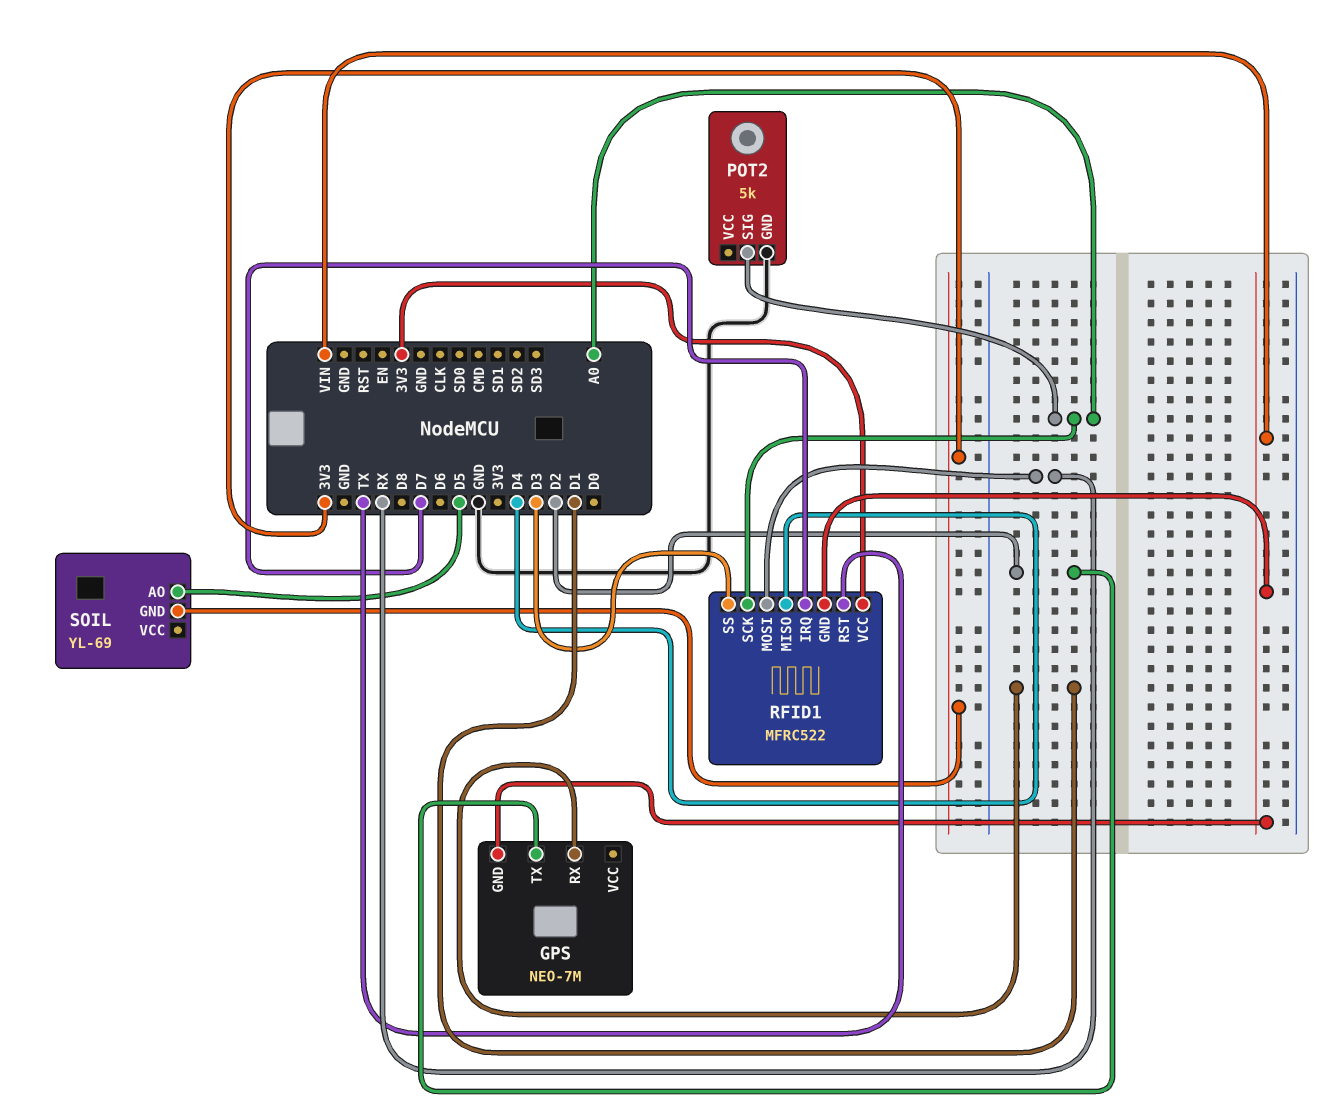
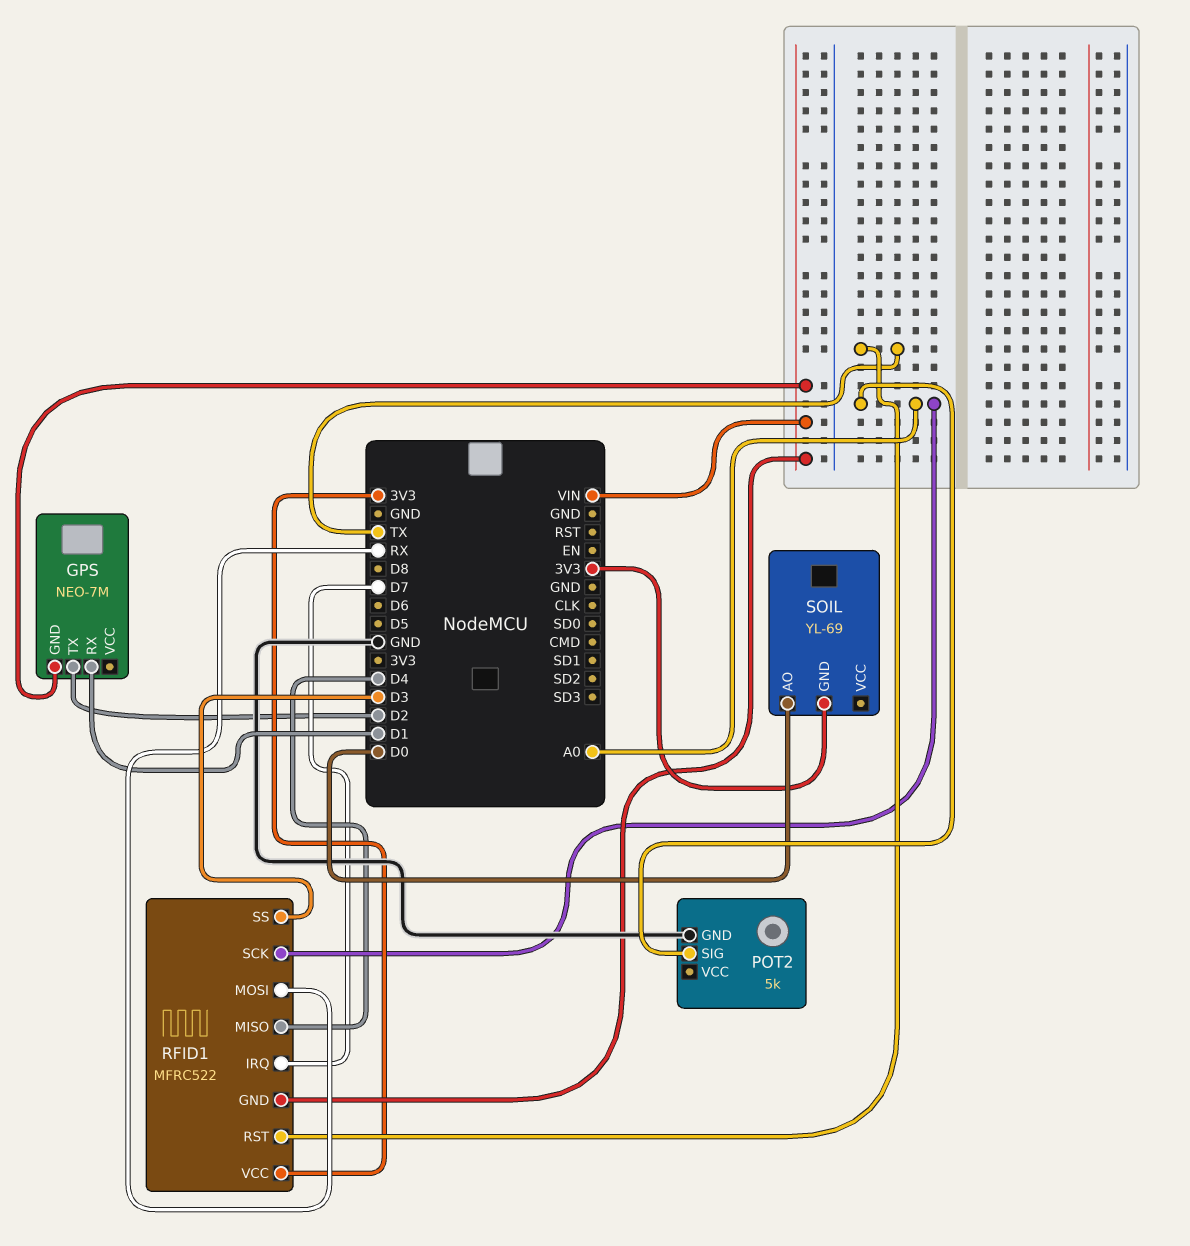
SOIL pin AO: D5 -> D0

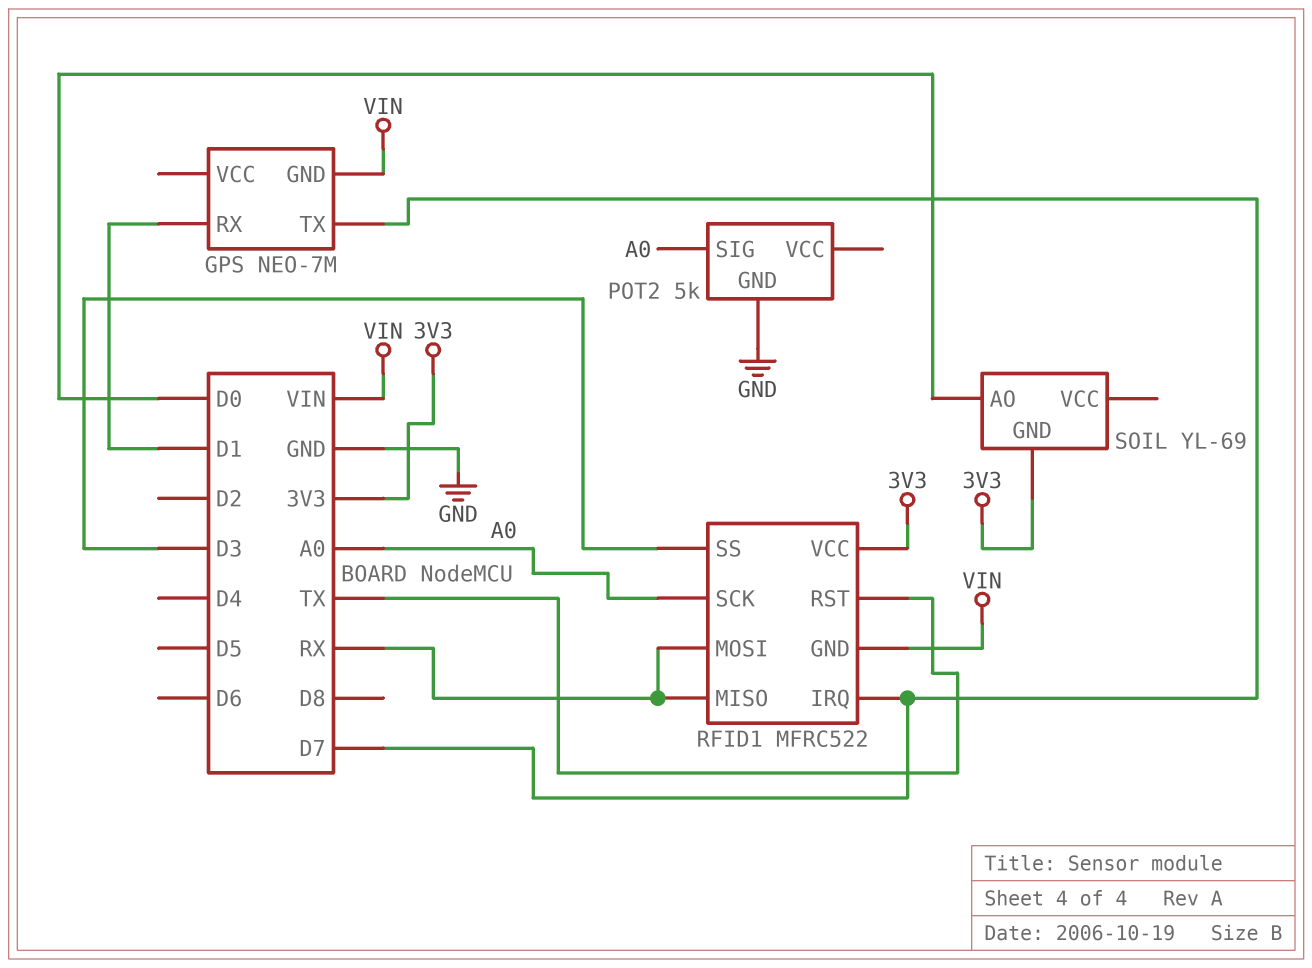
GPS pin TX: D2 -> D7
RFID1 pin MISO: D4 -> RX

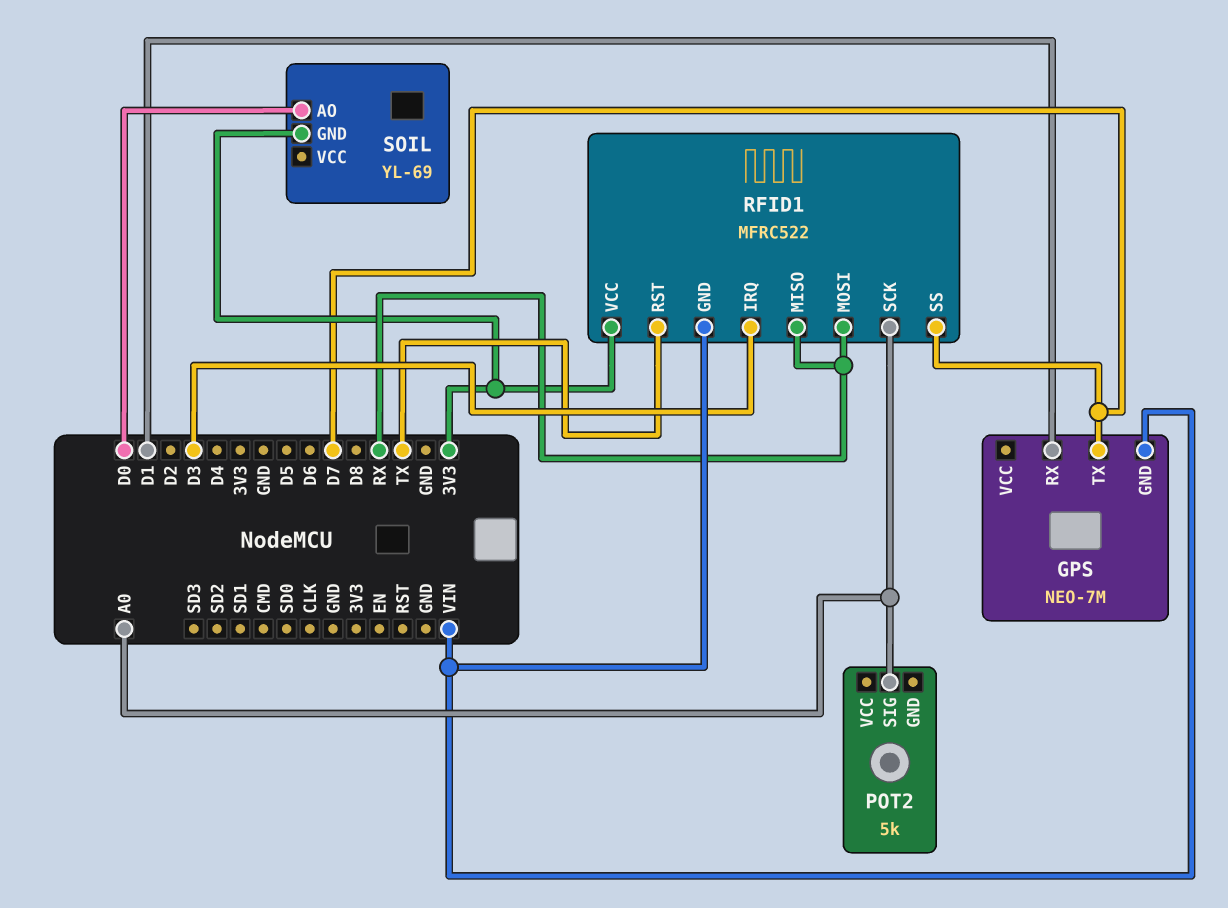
POT2 pin GND: GND -> none
RFID1 pin IRQ: D7 -> D3
RFID1 pin SS: D3 -> D7

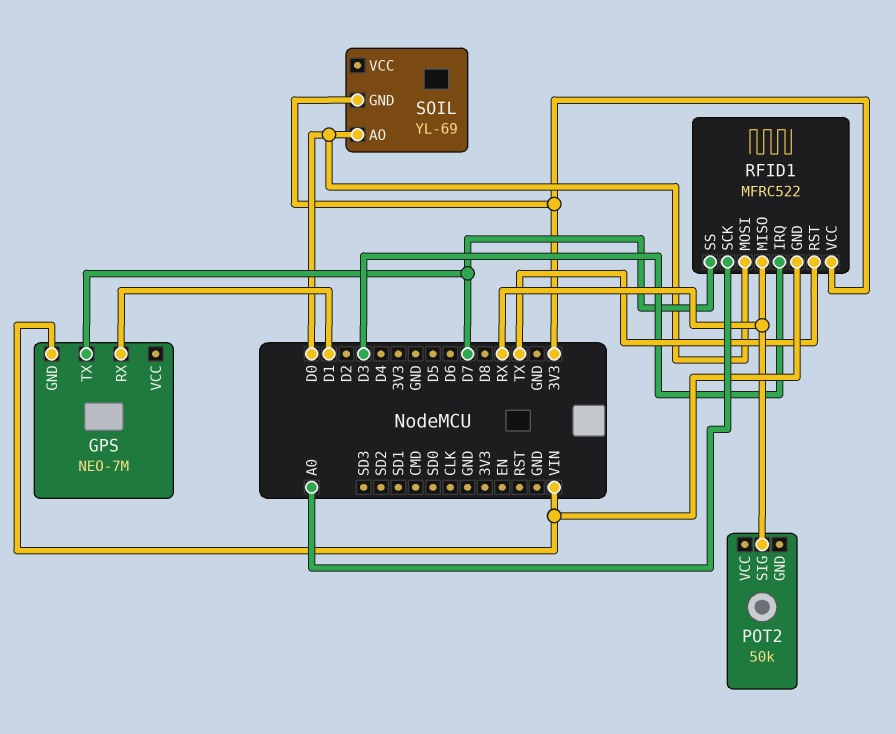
POT2: 5k -> 50k
POT2 pin SIG: A0 -> RX
RFID1 pin MOSI: RX -> D0

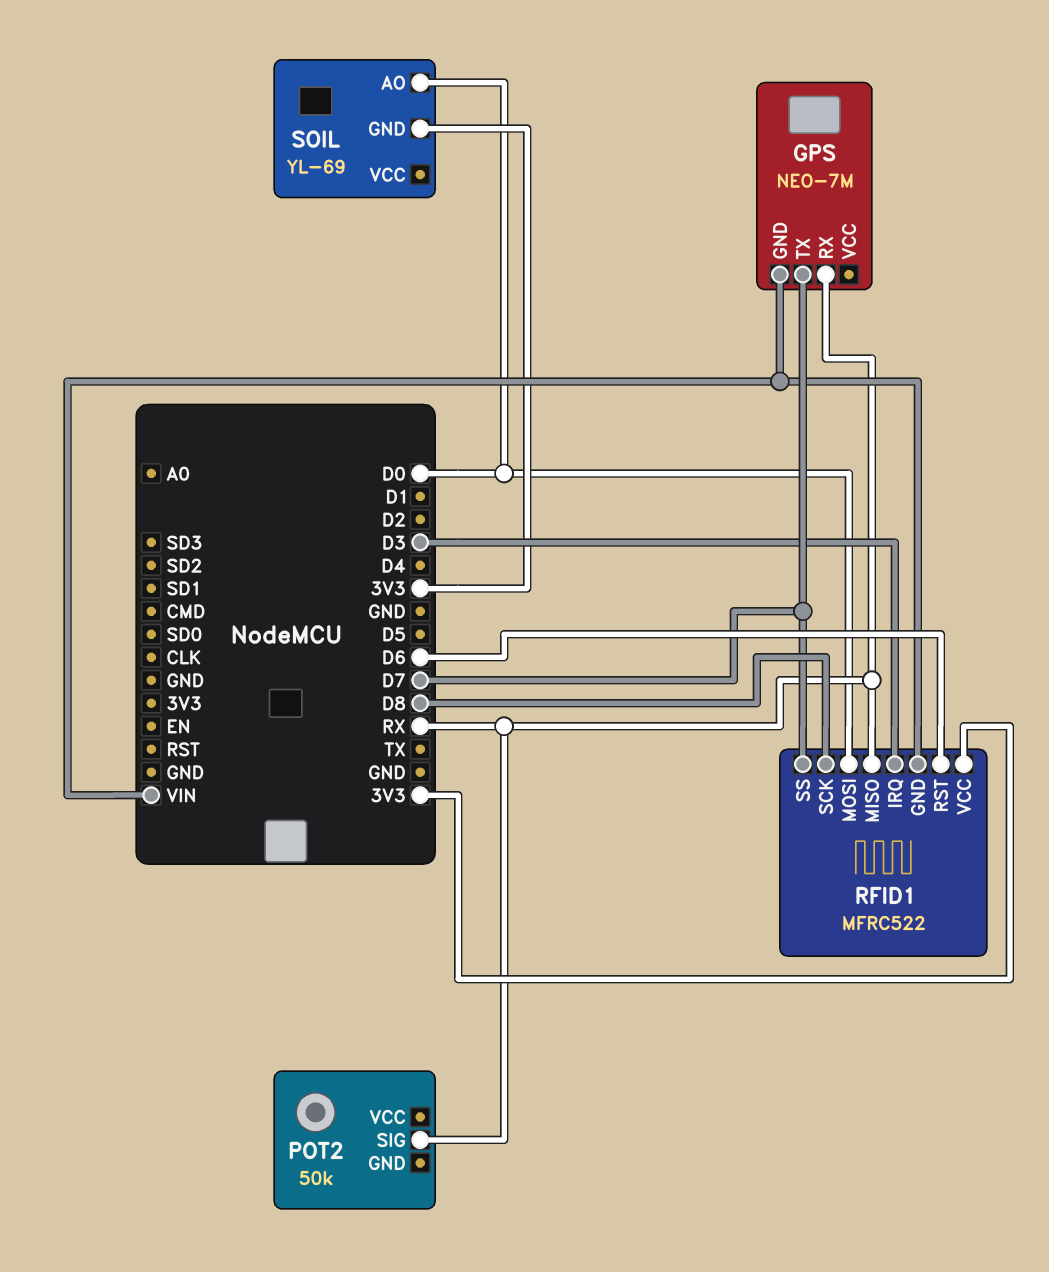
GPS pin RX: D1 -> RX
RFID1 pin RST: TX -> D6
RFID1 pin SCK: A0 -> D8

